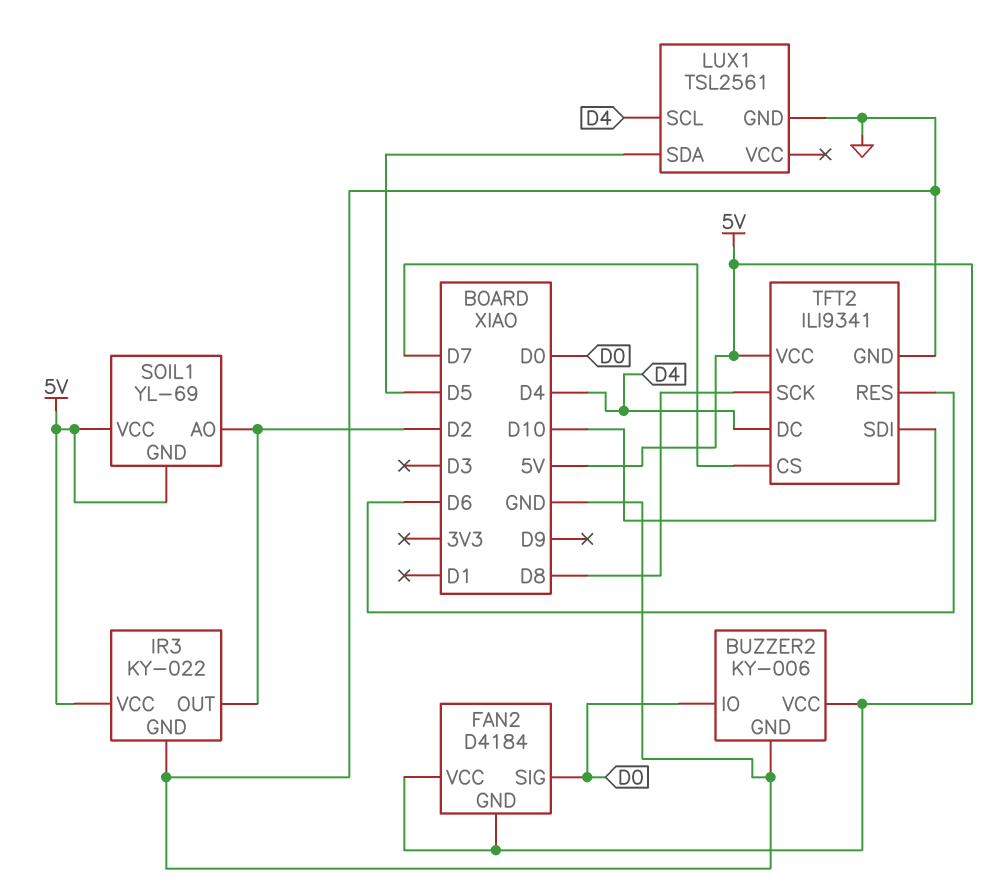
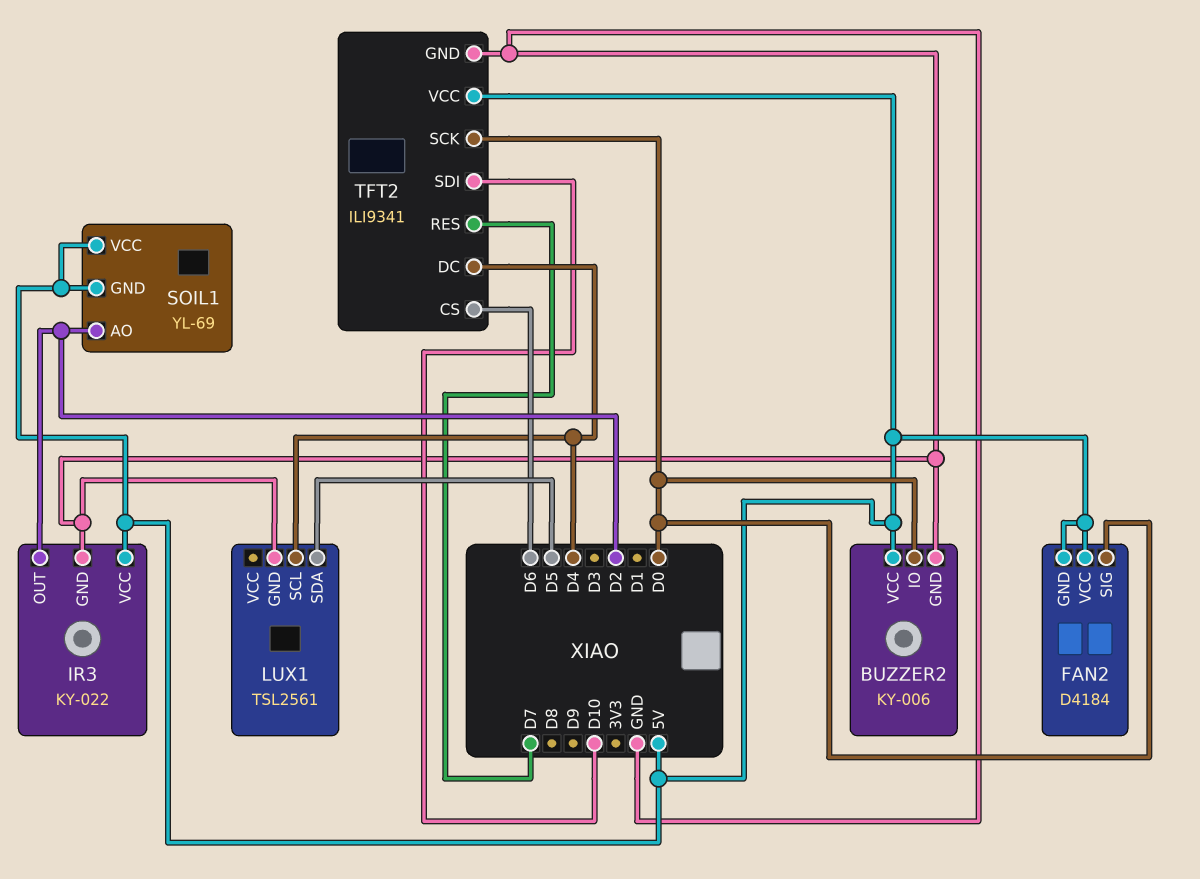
TFT2 pin CS: D7 -> D6
TFT2 pin RES: D6 -> D7
TFT2 pin SCK: D8 -> D0

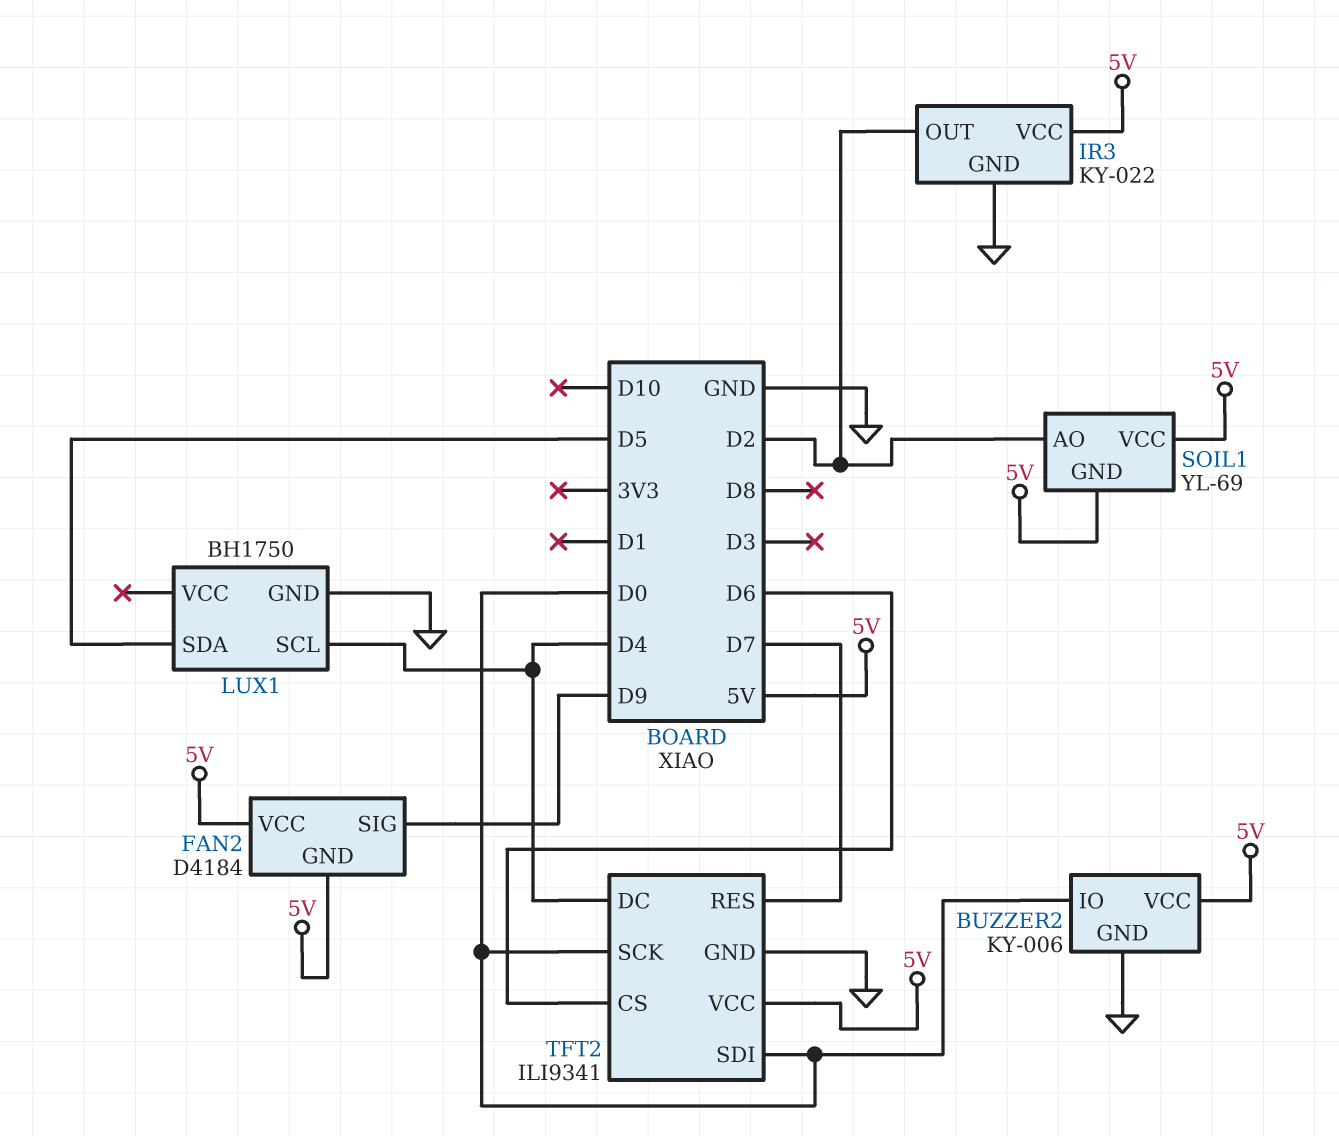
FAN2 pin SIG: D0 -> D9
LUX1: TSL2561 -> BH1750
TFT2 pin SDI: D10 -> D0

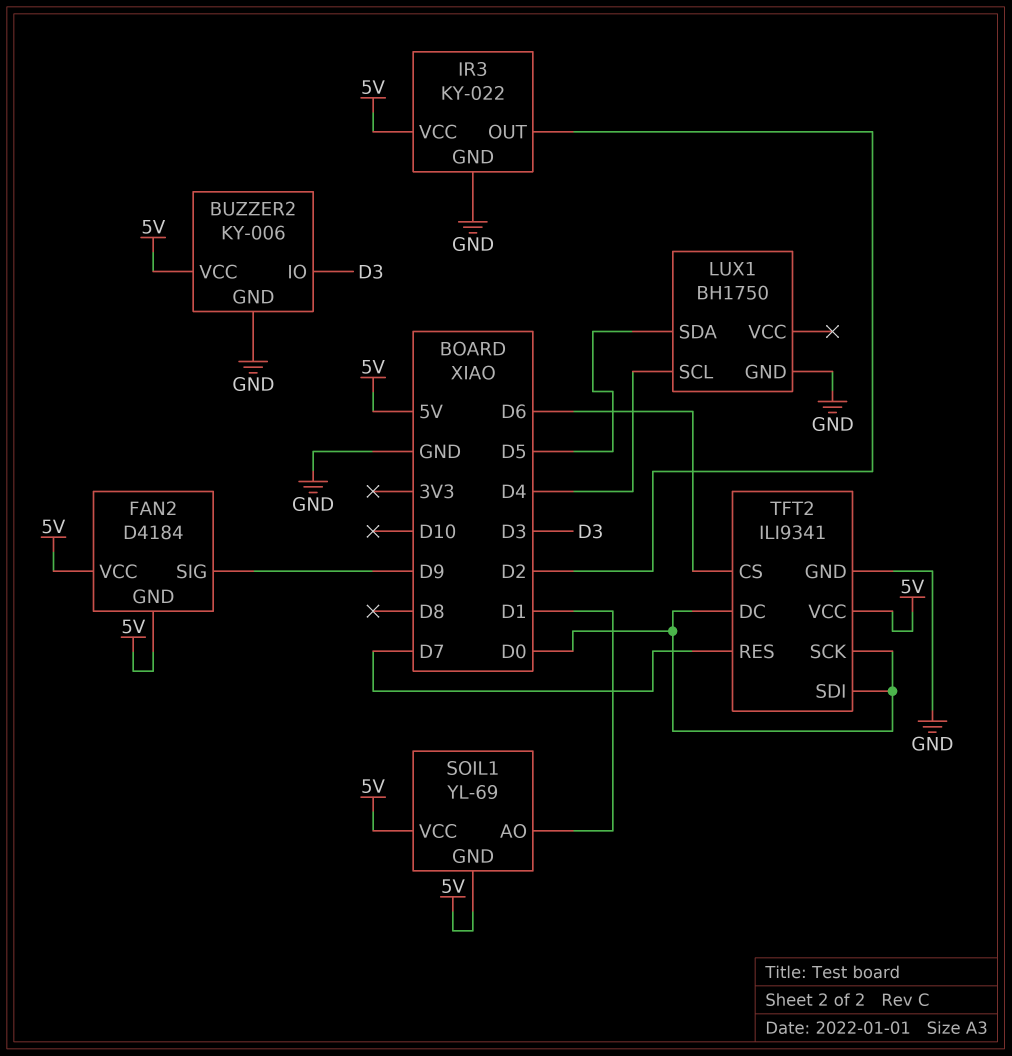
BUZZER2 pin IO: D0 -> D3
SOIL1 pin AO: D2 -> D1
TFT2 pin DC: D4 -> D0

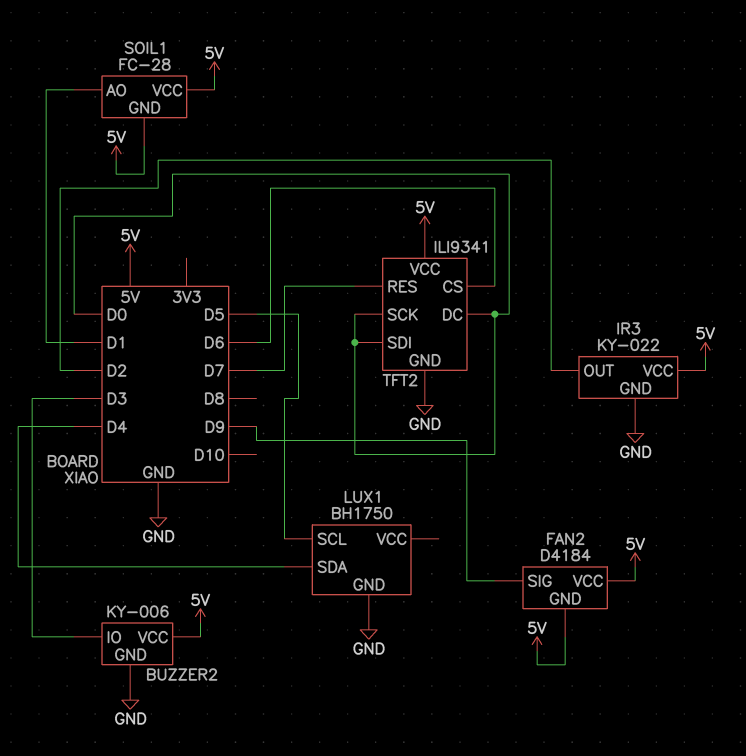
LUX1 pin SCL: D4 -> D5
LUX1 pin SDA: D5 -> D4
SOIL1: YL-69 -> FC-28

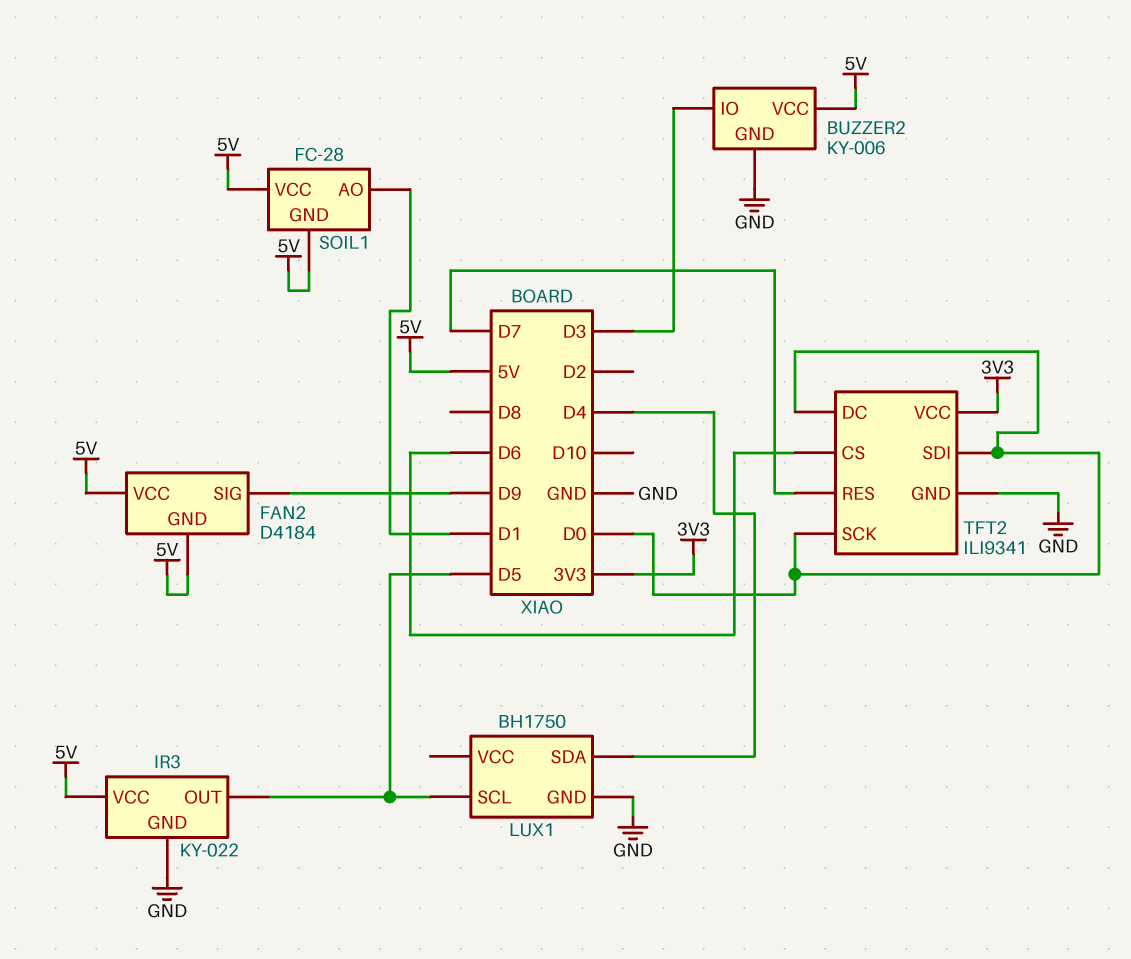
IR3 pin OUT: D2 -> D5
TFT2 pin VCC: 5V -> 3V3

